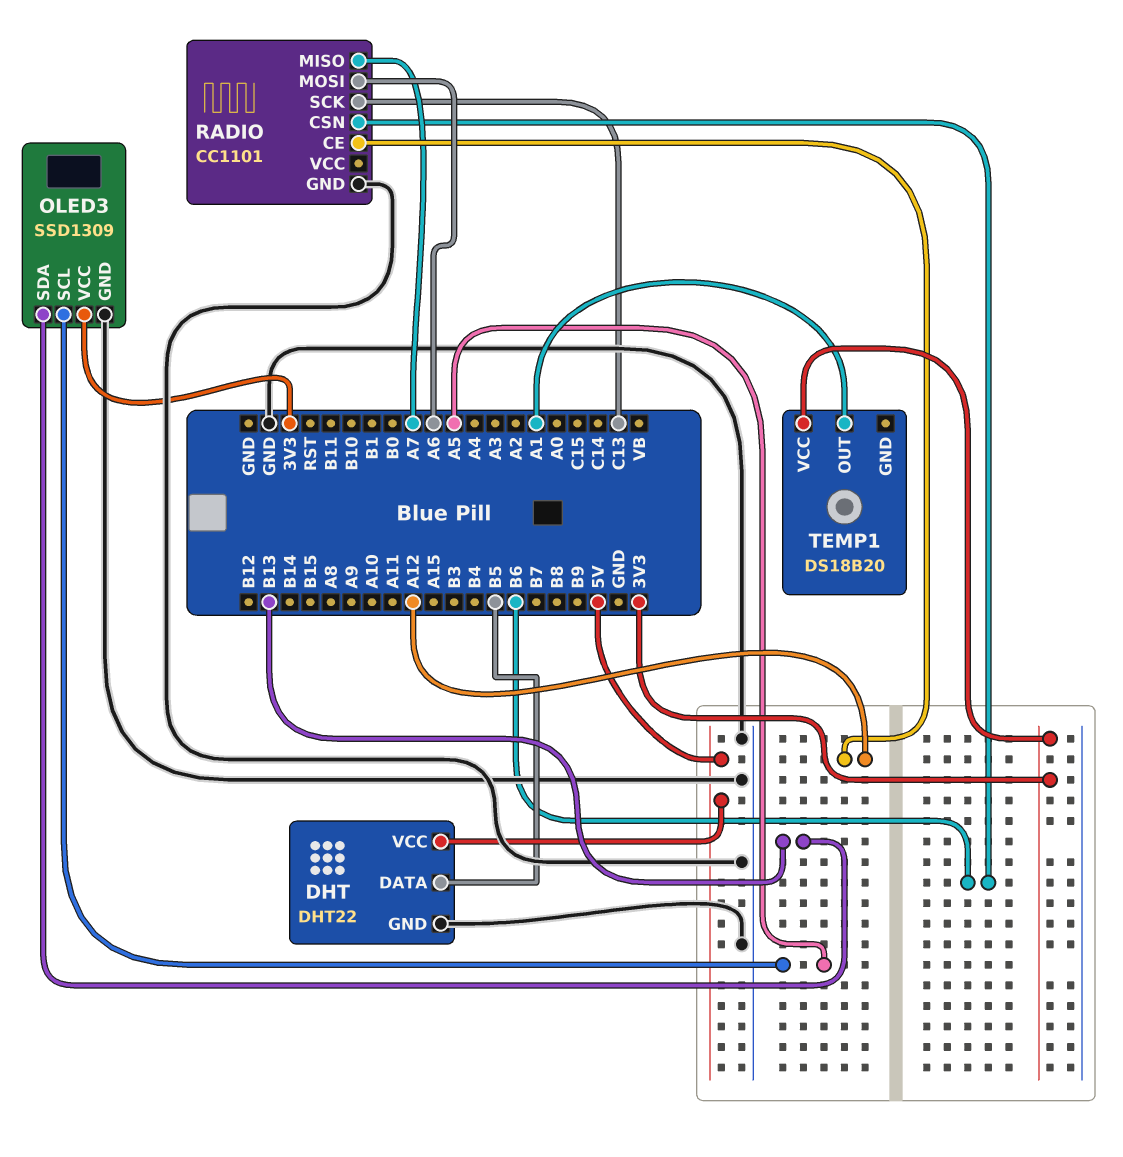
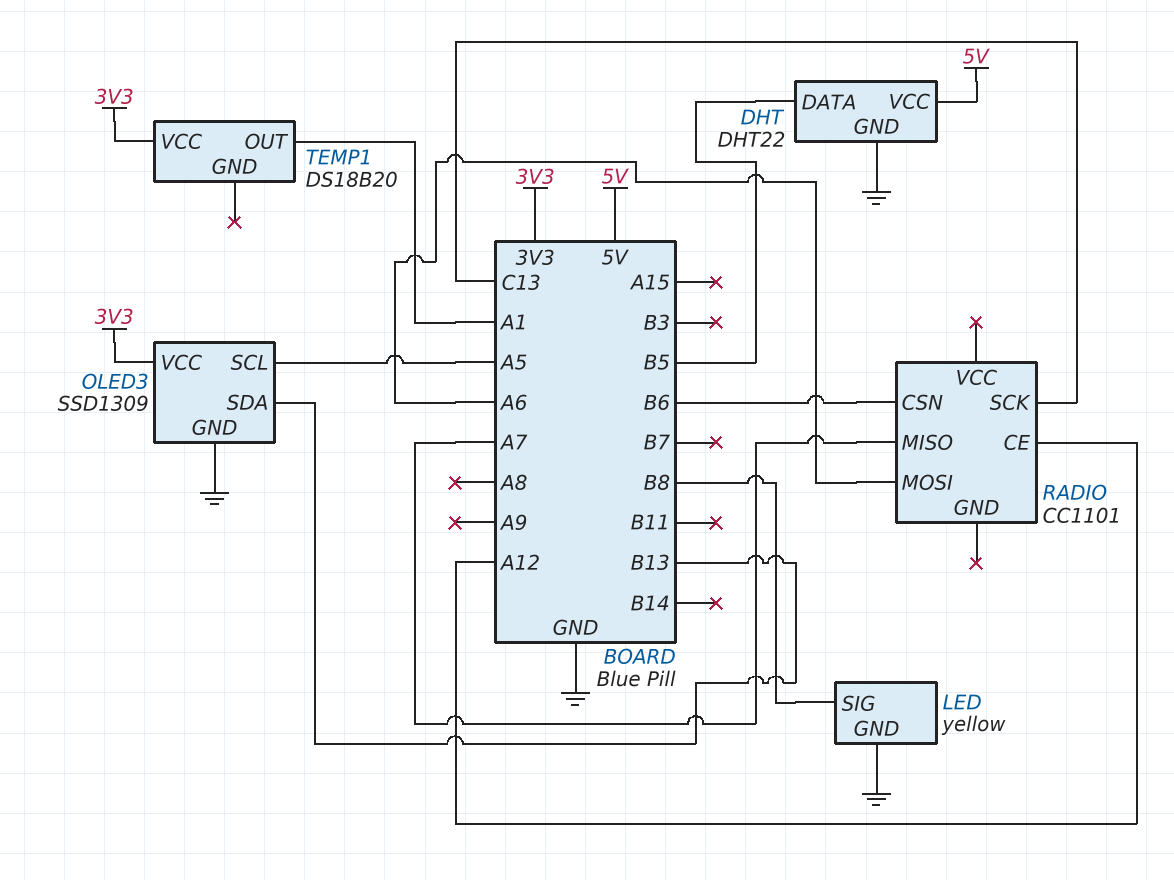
LED: none -> yellow
LED pin GND: none -> GND
LED pin SIG: none -> B8
RADIO pin GND: GND -> none

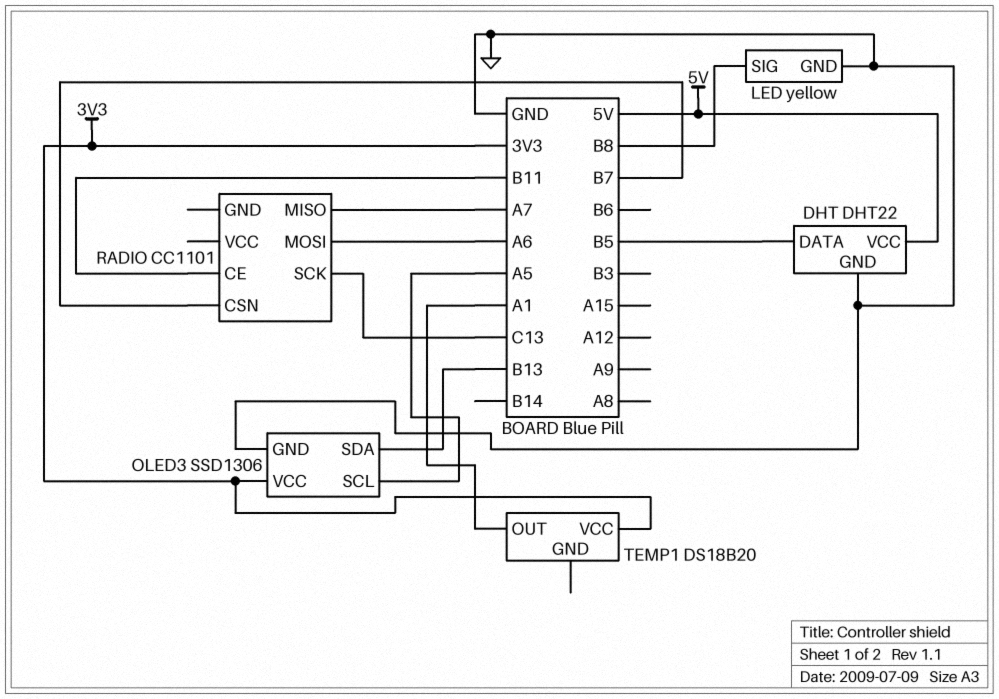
OLED3: SSD1309 -> SSD1306
RADIO pin CE: A12 -> B11
RADIO pin CSN: B6 -> B7

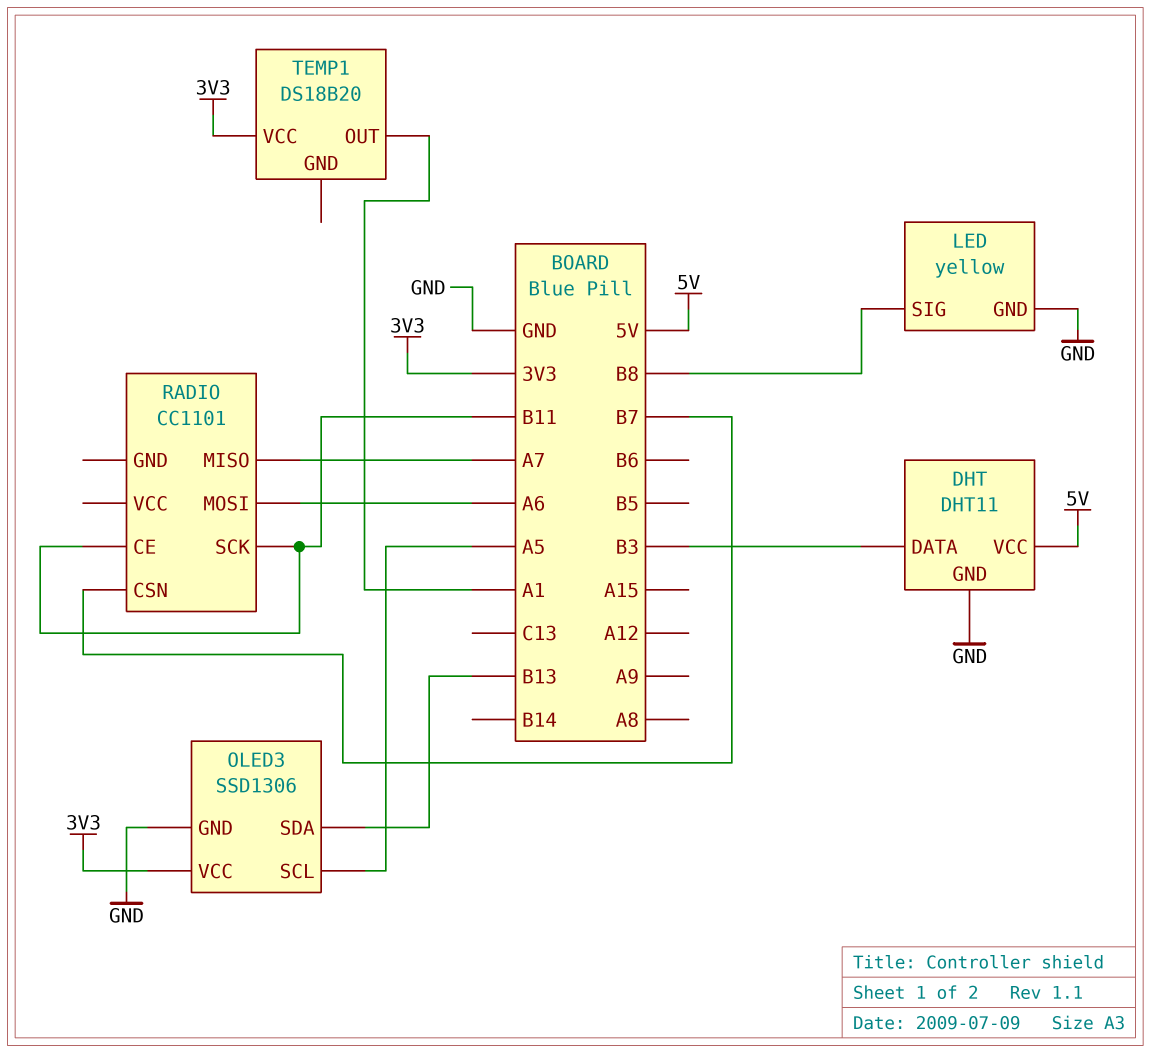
DHT: DHT22 -> DHT11
DHT pin DATA: B5 -> B3
RADIO pin SCK: C13 -> B11

